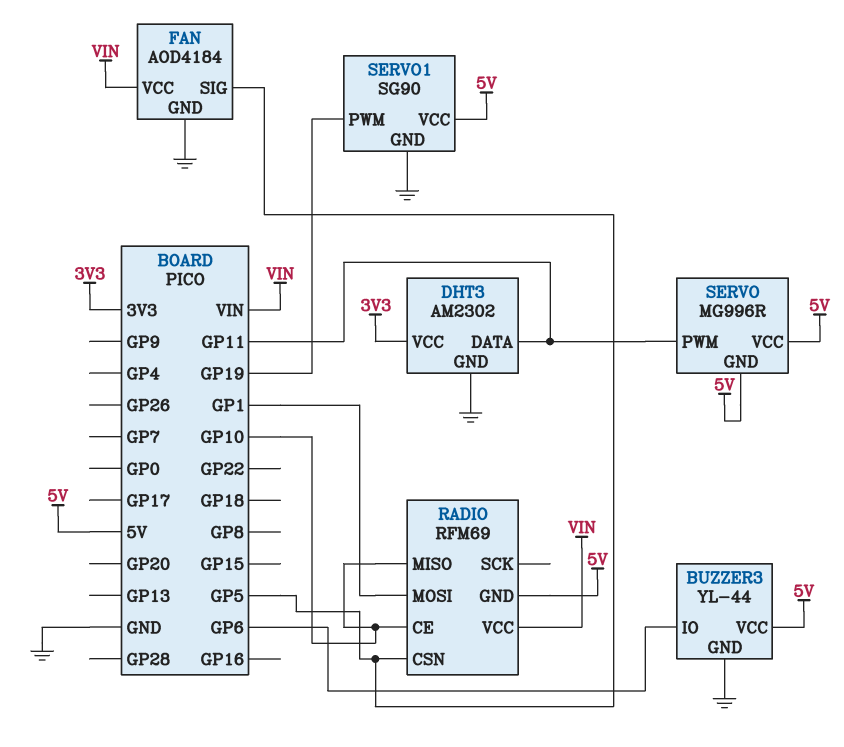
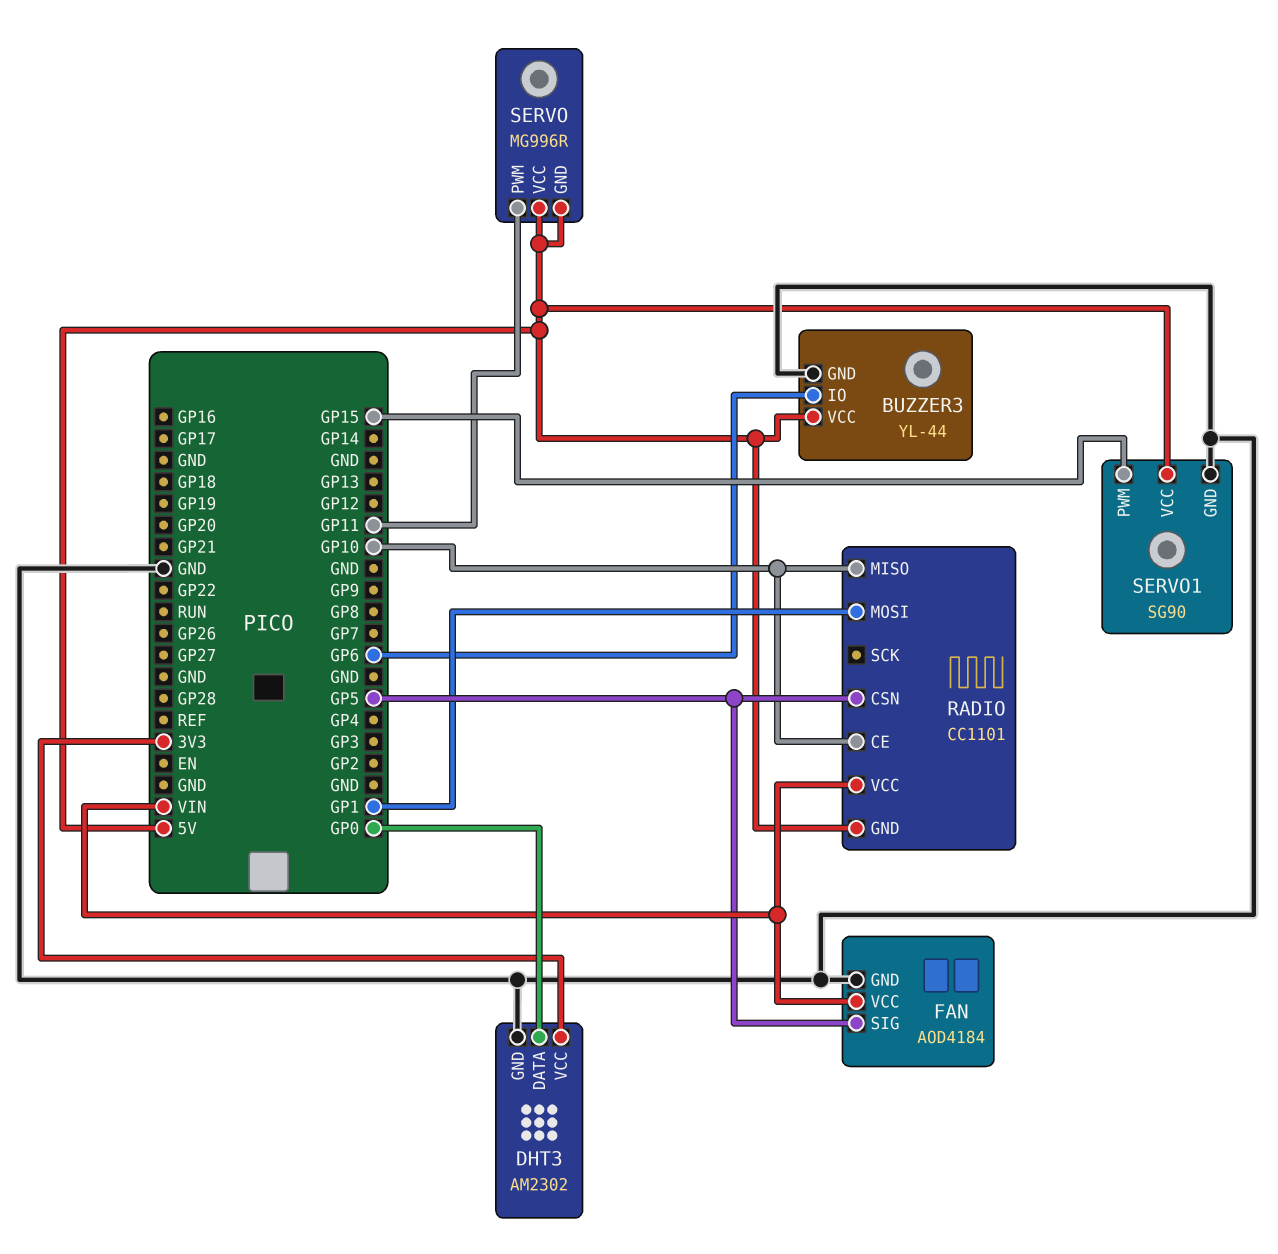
DHT3 pin DATA: GP11 -> GP0
RADIO: RFM69 -> CC1101
SERVO1 pin PWM: GP19 -> GP15

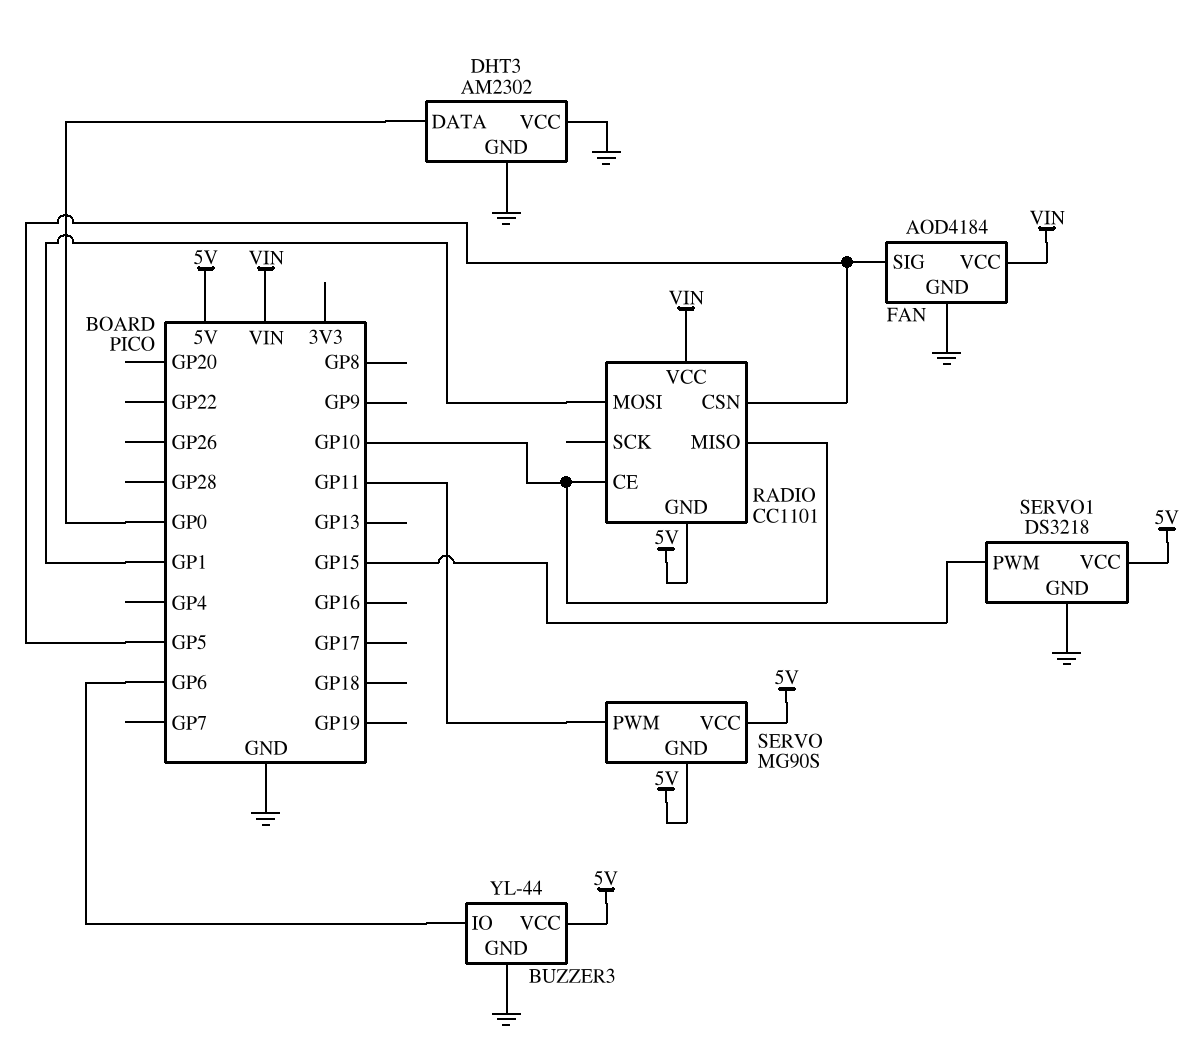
DHT3 pin VCC: 3V3 -> GND
SERVO: MG996R -> MG90S
SERVO1: SG90 -> DS3218

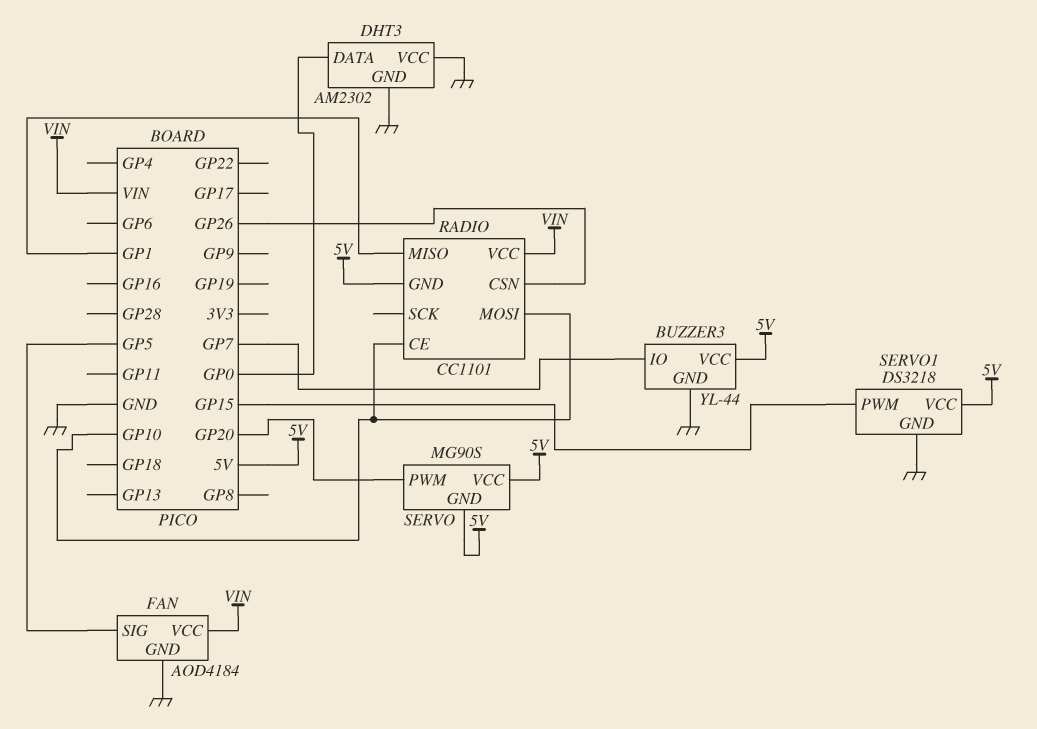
BUZZER3 pin IO: GP6 -> GP7
RADIO pin CSN: GP5 -> GP26
RADIO pin MISO: GP10 -> GP1
RADIO pin MOSI: GP1 -> GP10
SERVO pin PWM: GP11 -> GP20

